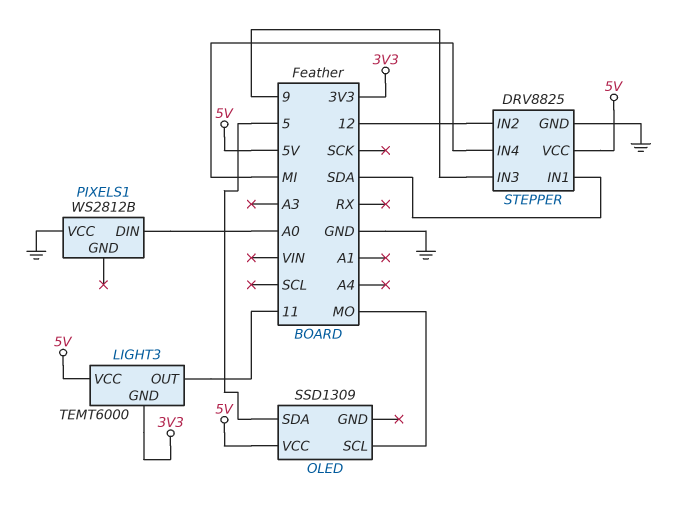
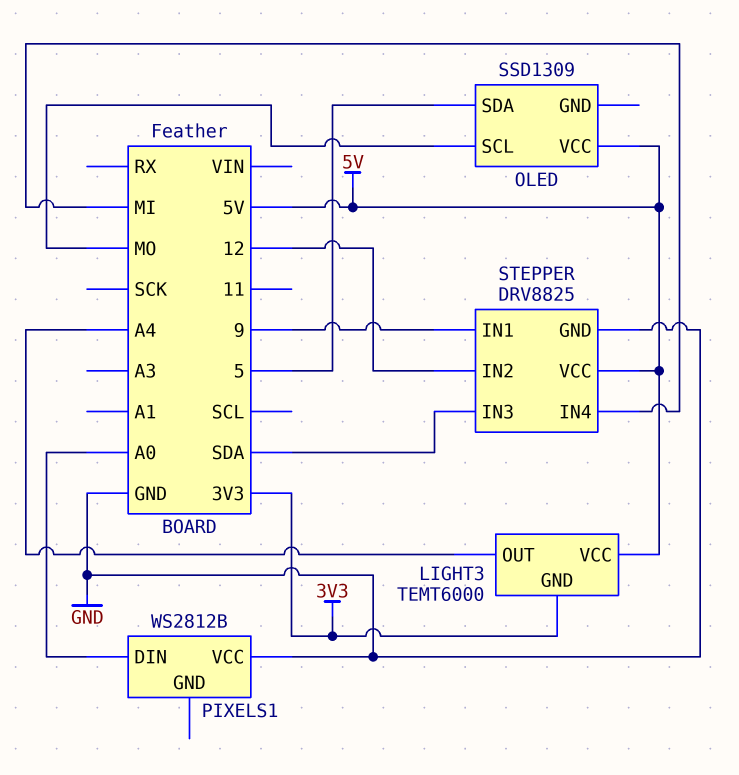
LIGHT3 pin OUT: 11 -> A4
STEPPER pin IN1: SDA -> 9
STEPPER pin IN3: 9 -> SDA

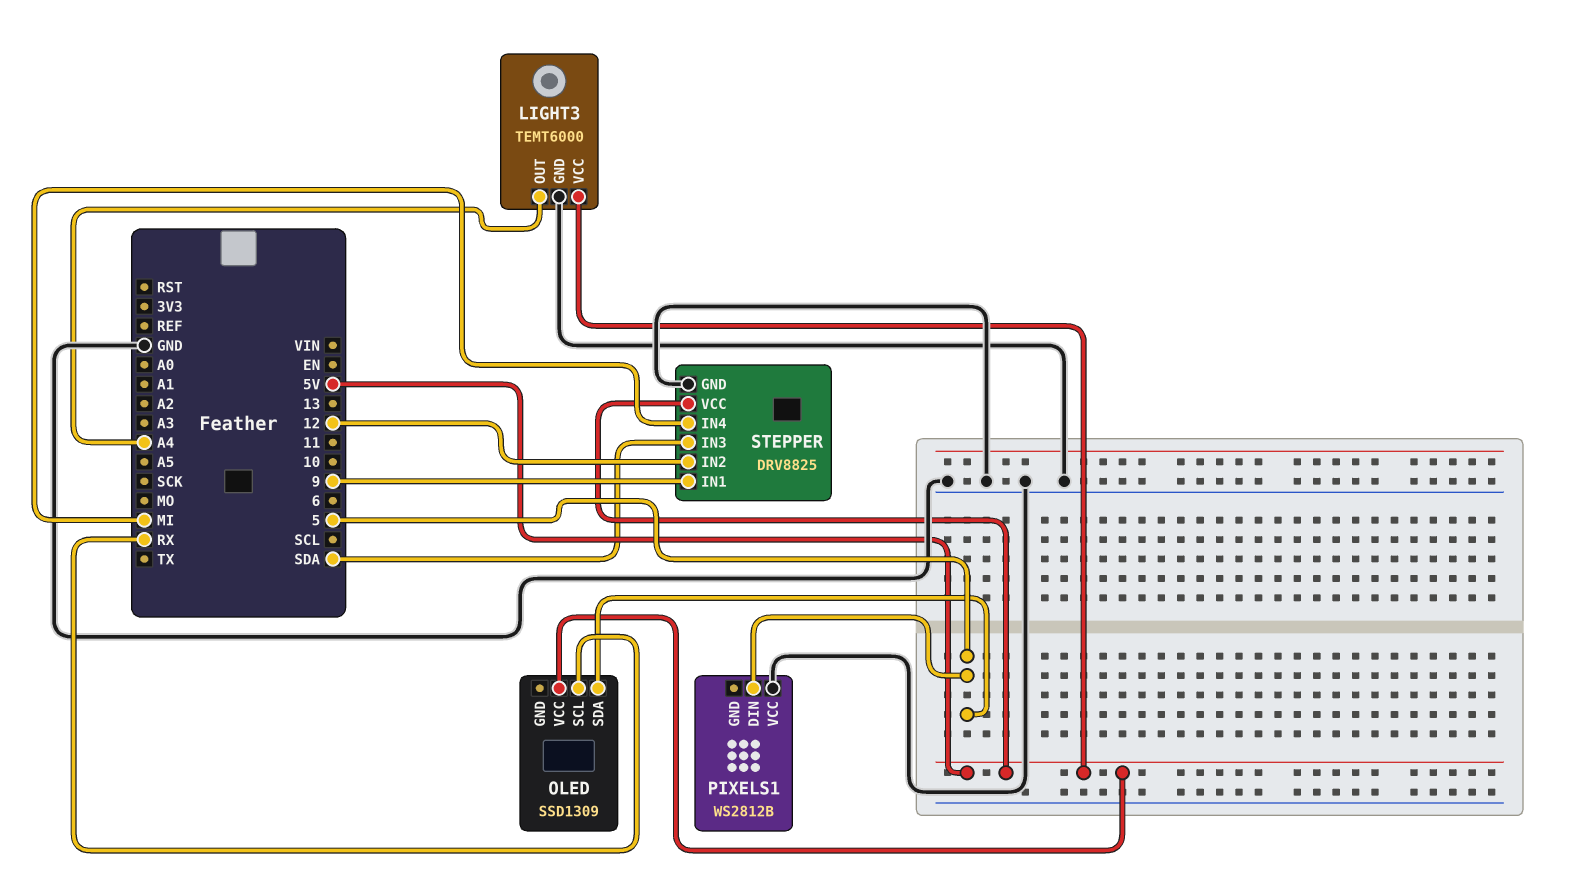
LIGHT3 pin GND: 3V3 -> GND
OLED pin SCL: MO -> RX
PIXELS1 pin DIN: A0 -> 5

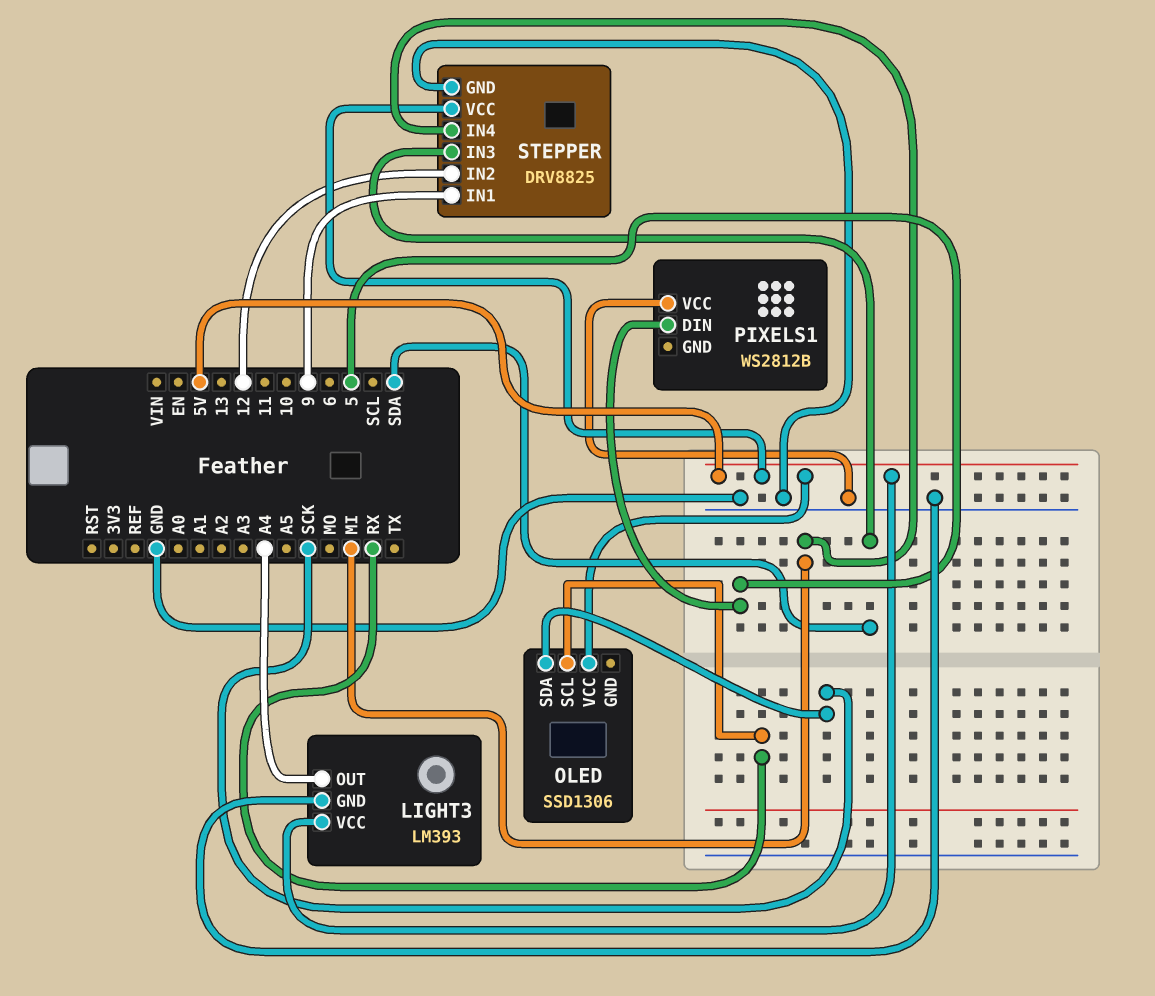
LIGHT3: TEMT6000 -> LM393
OLED: SSD1309 -> SSD1306
OLED pin SDA: 5 -> SCK

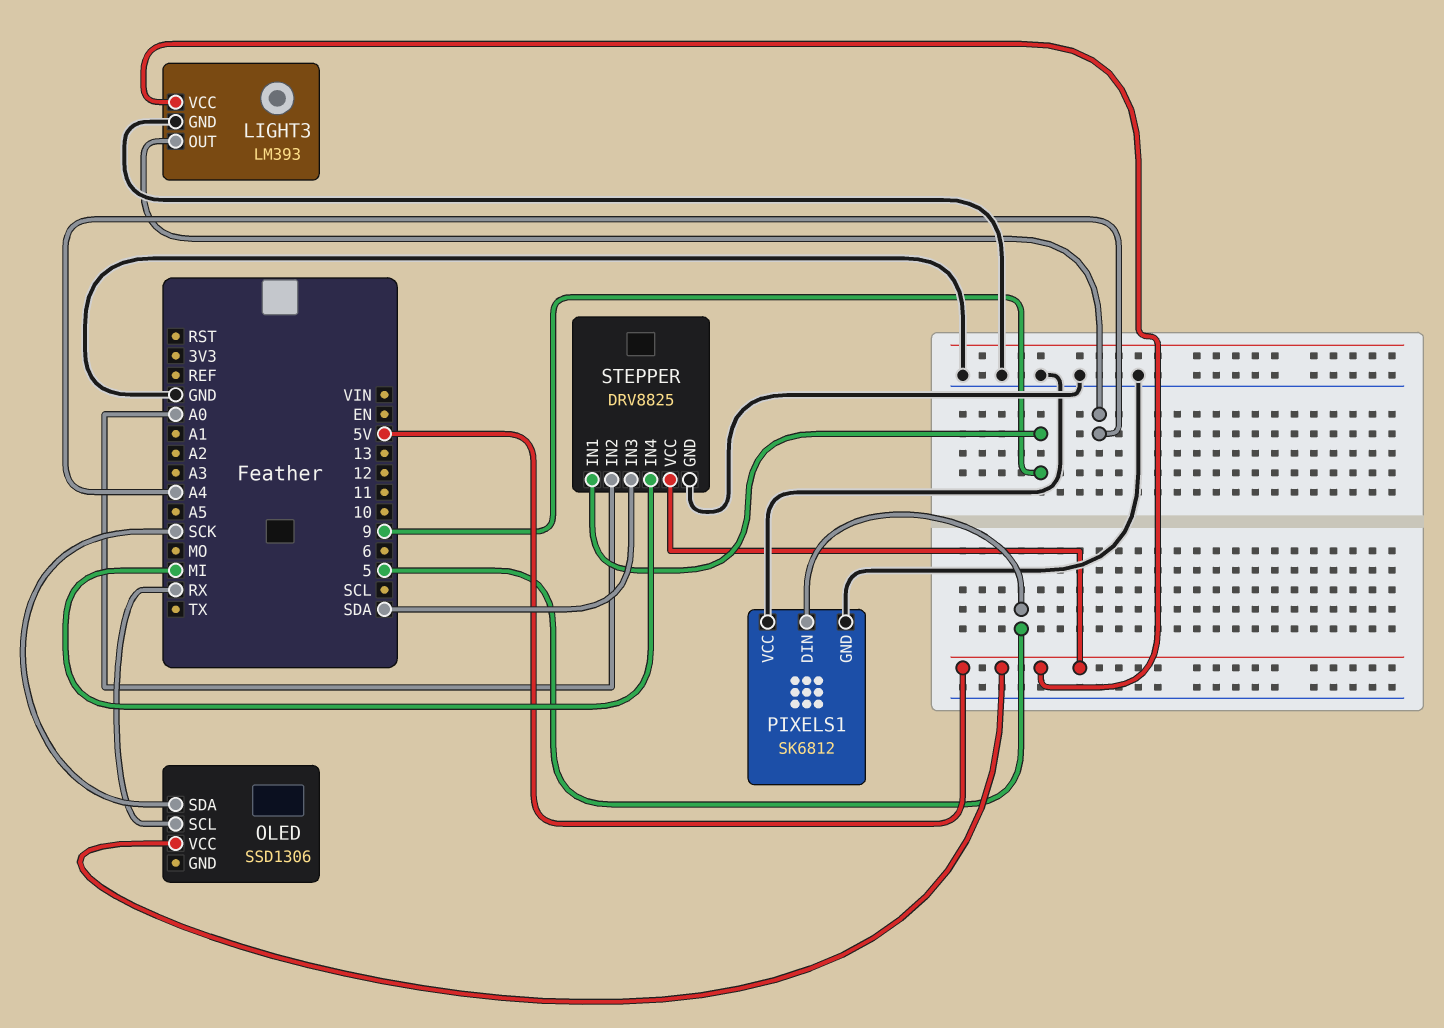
PIXELS1: WS2812B -> SK6812
PIXELS1 pin GND: none -> GND
STEPPER pin IN2: 12 -> A0

